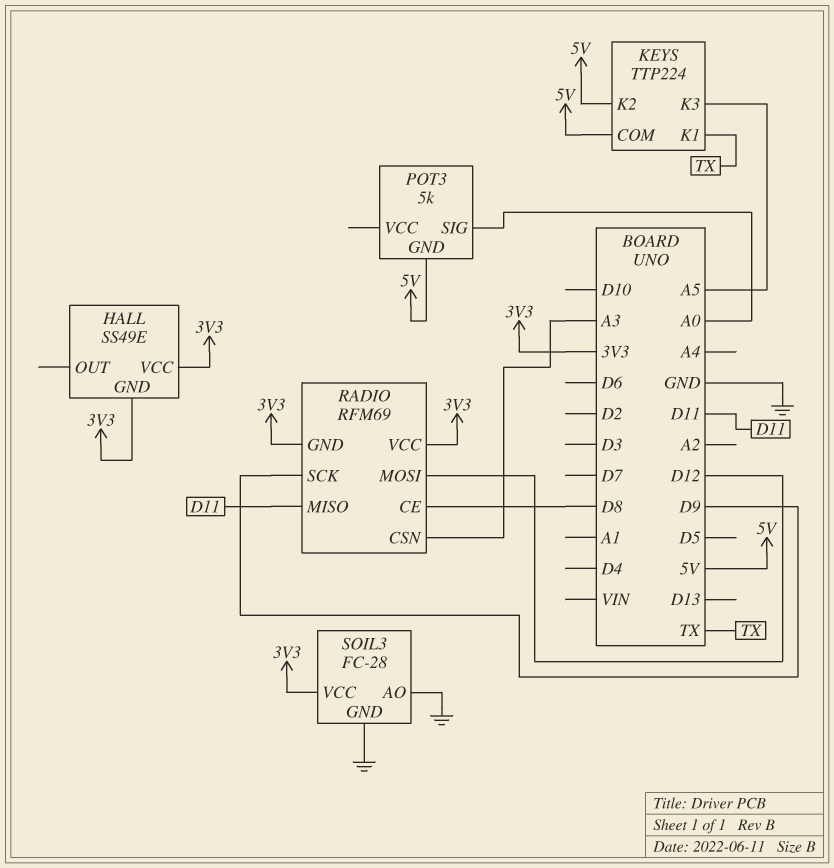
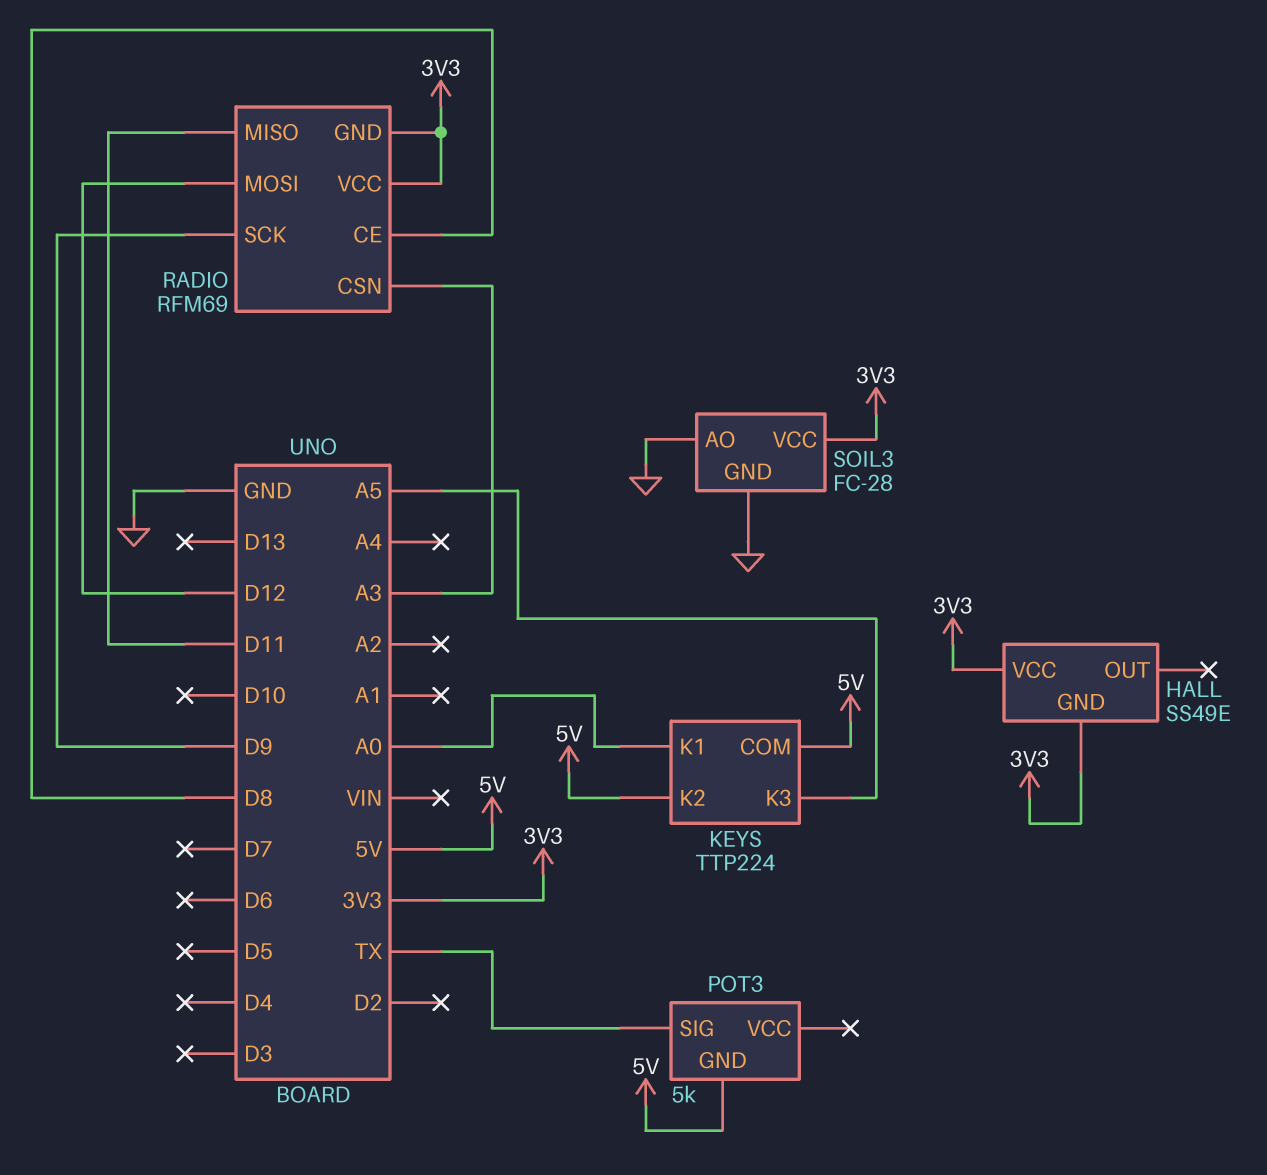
KEYS pin K1: TX -> A0
POT3 pin SIG: A0 -> TX

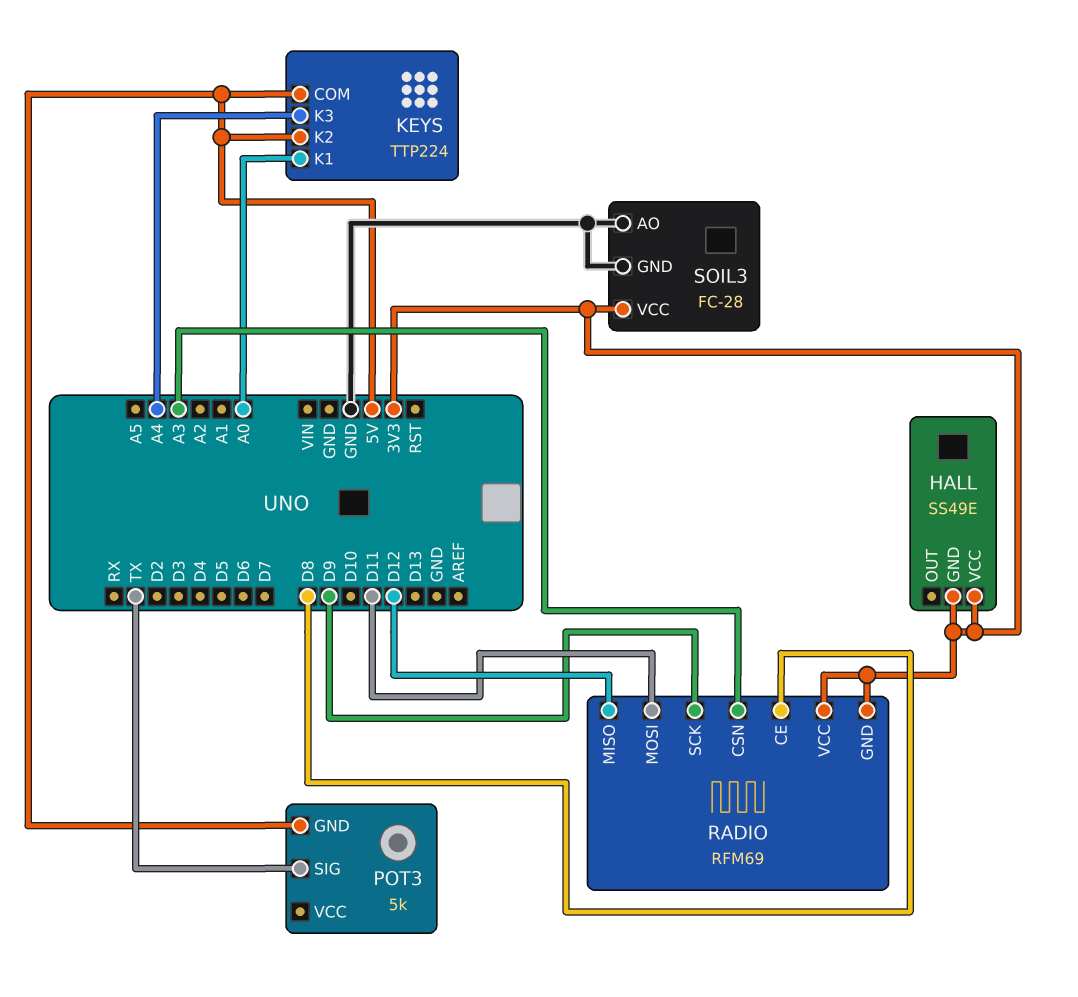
KEYS pin K3: A5 -> A4
RADIO pin MISO: D11 -> D12
RADIO pin MOSI: D12 -> D11

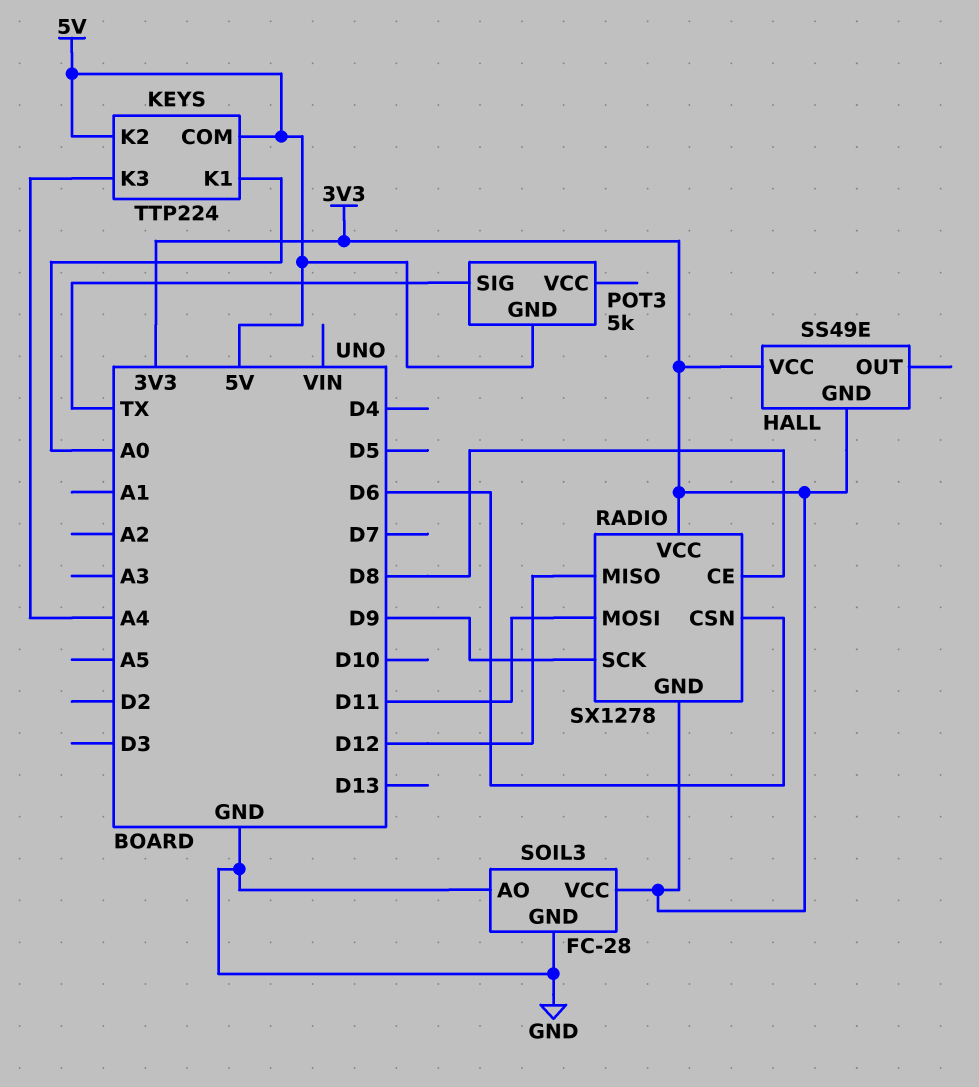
RADIO: RFM69 -> SX1278
RADIO pin CSN: A3 -> D6

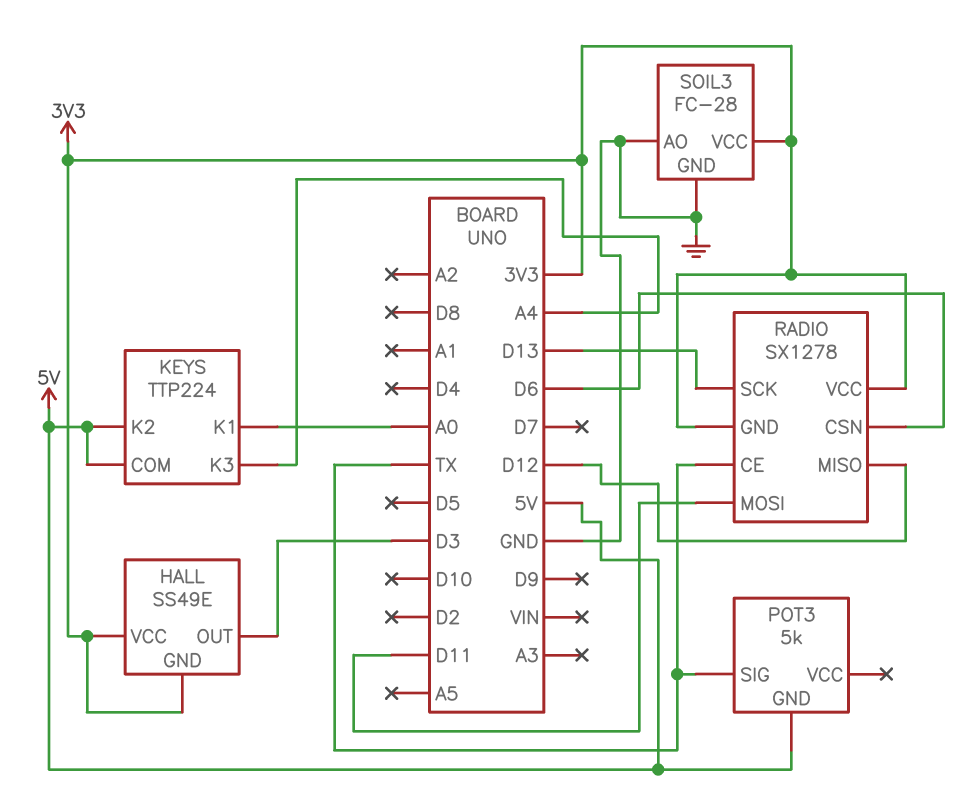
HALL pin OUT: none -> D3
RADIO pin CE: D8 -> TX
RADIO pin SCK: D9 -> D13

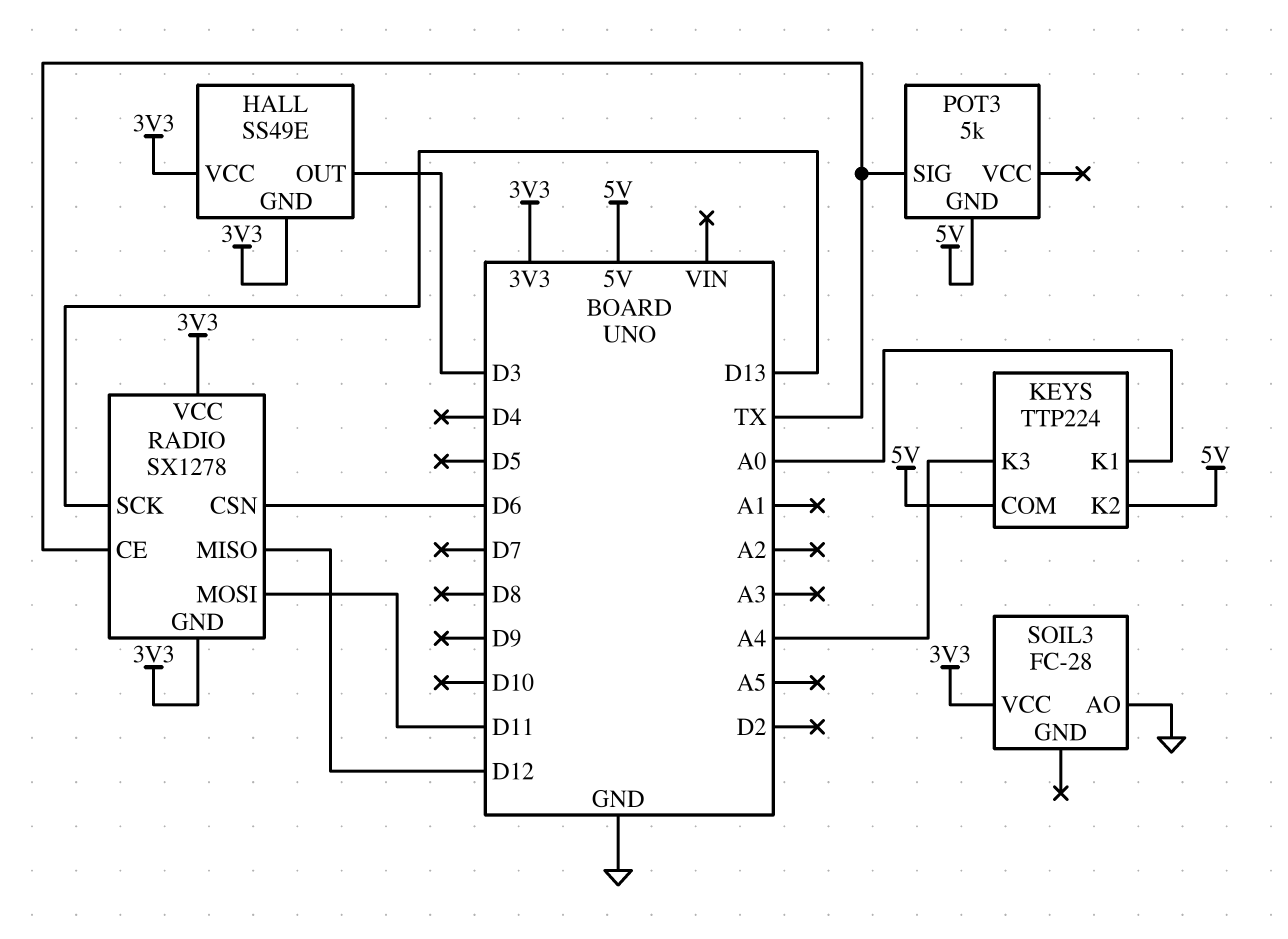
SOIL3 pin GND: GND -> none

